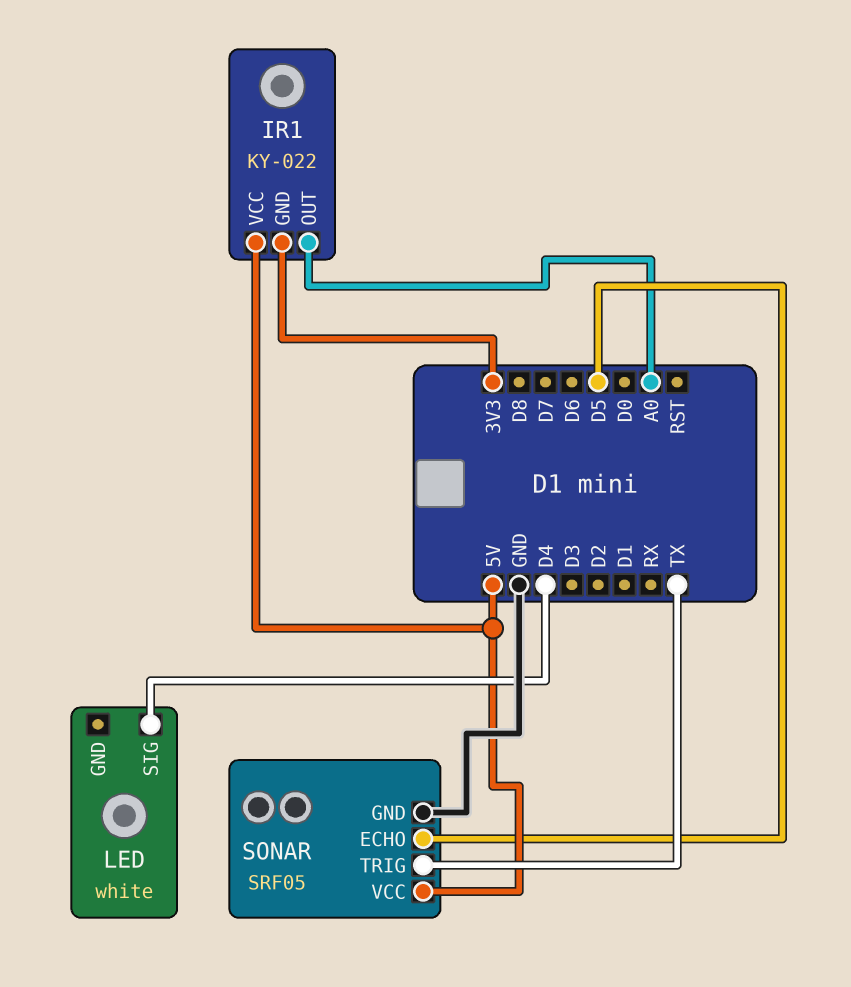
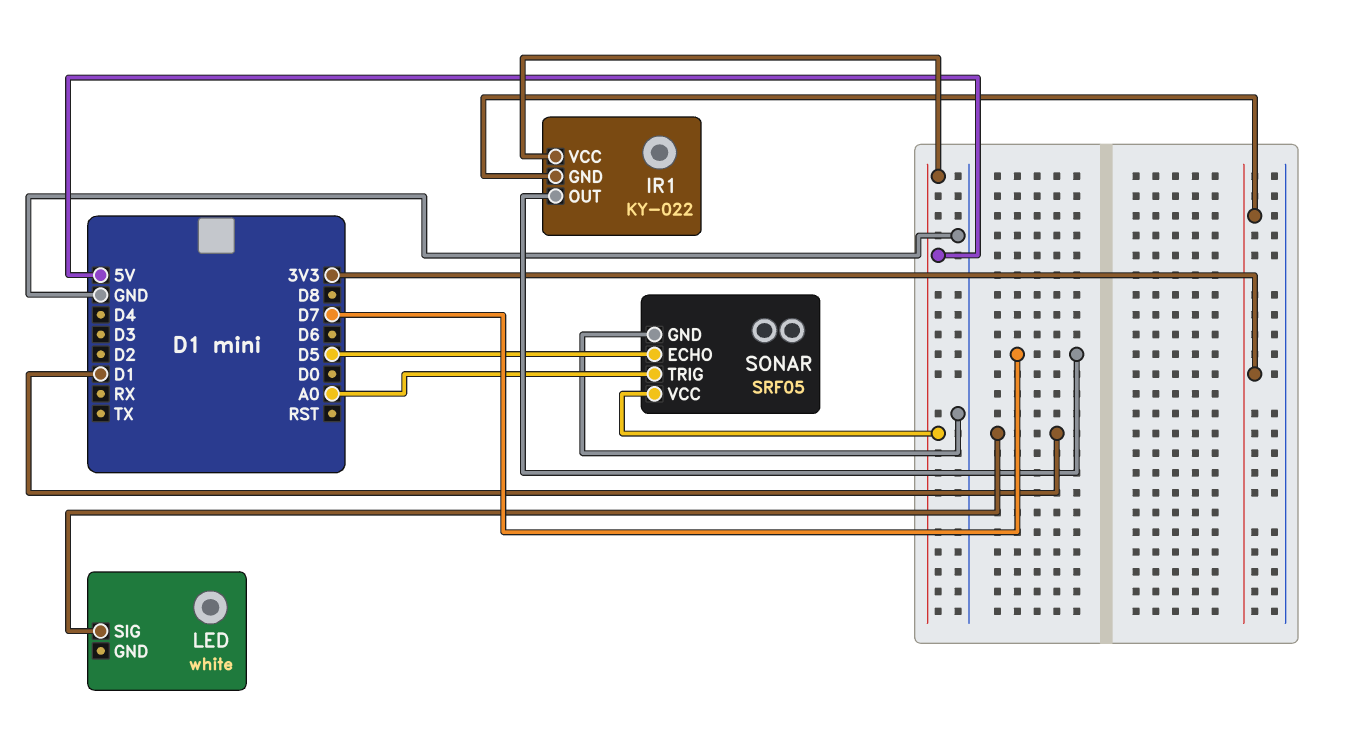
IR1 pin OUT: A0 -> D7
LED pin SIG: D4 -> D1
SONAR pin TRIG: TX -> A0

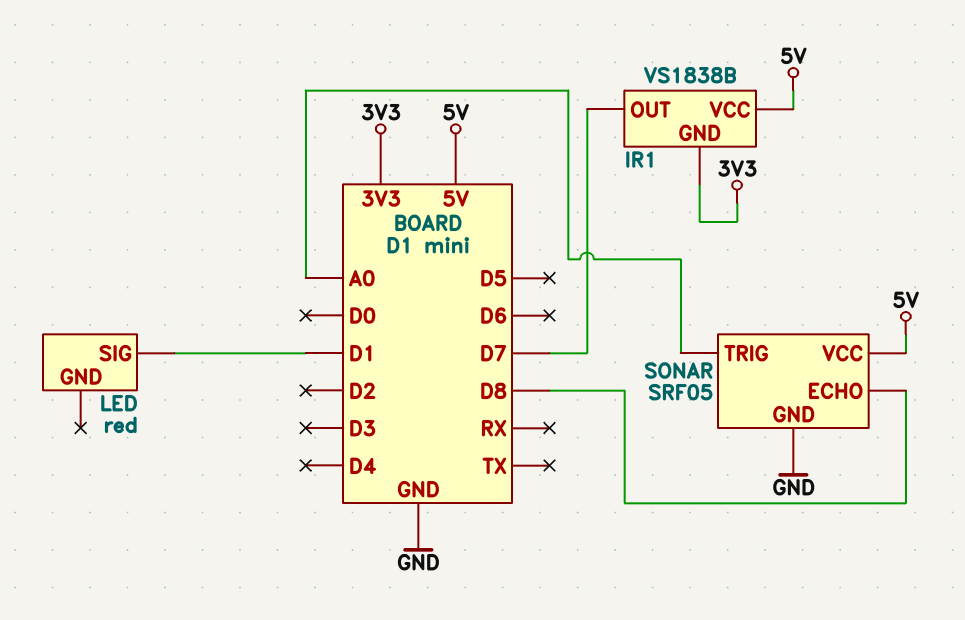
IR1: KY-022 -> VS1838B
LED: white -> red
SONAR pin ECHO: D5 -> D8

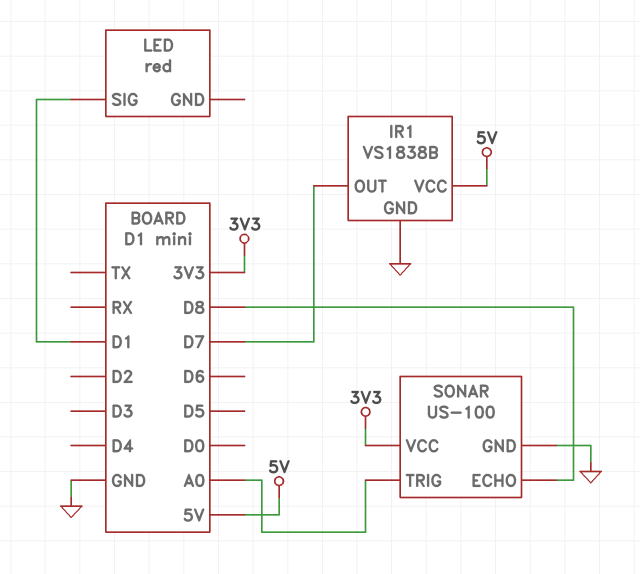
IR1 pin GND: 3V3 -> GND
SONAR: SRF05 -> US-100
SONAR pin VCC: 5V -> 3V3

